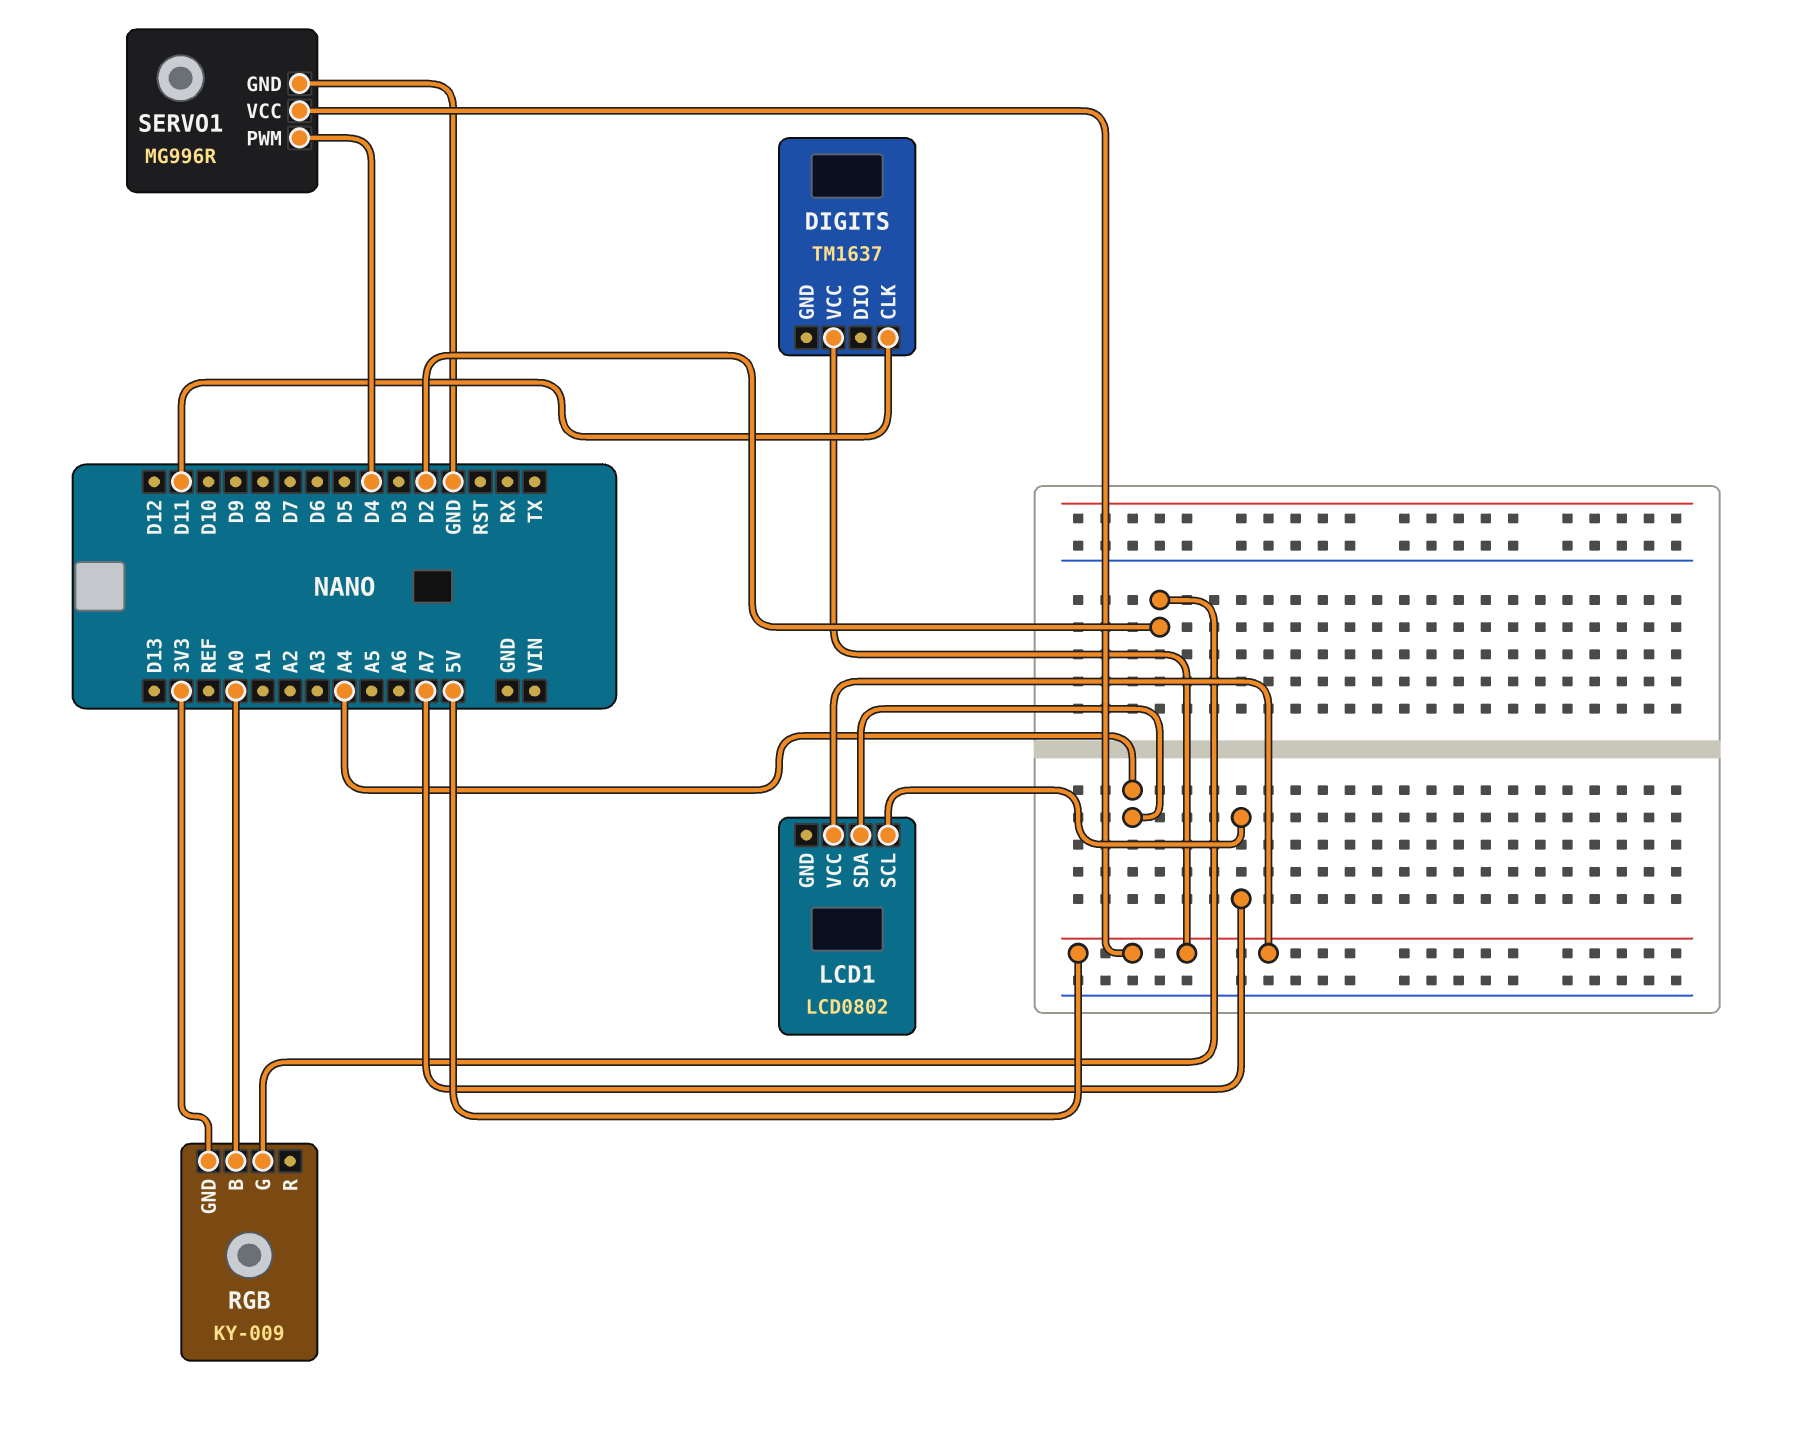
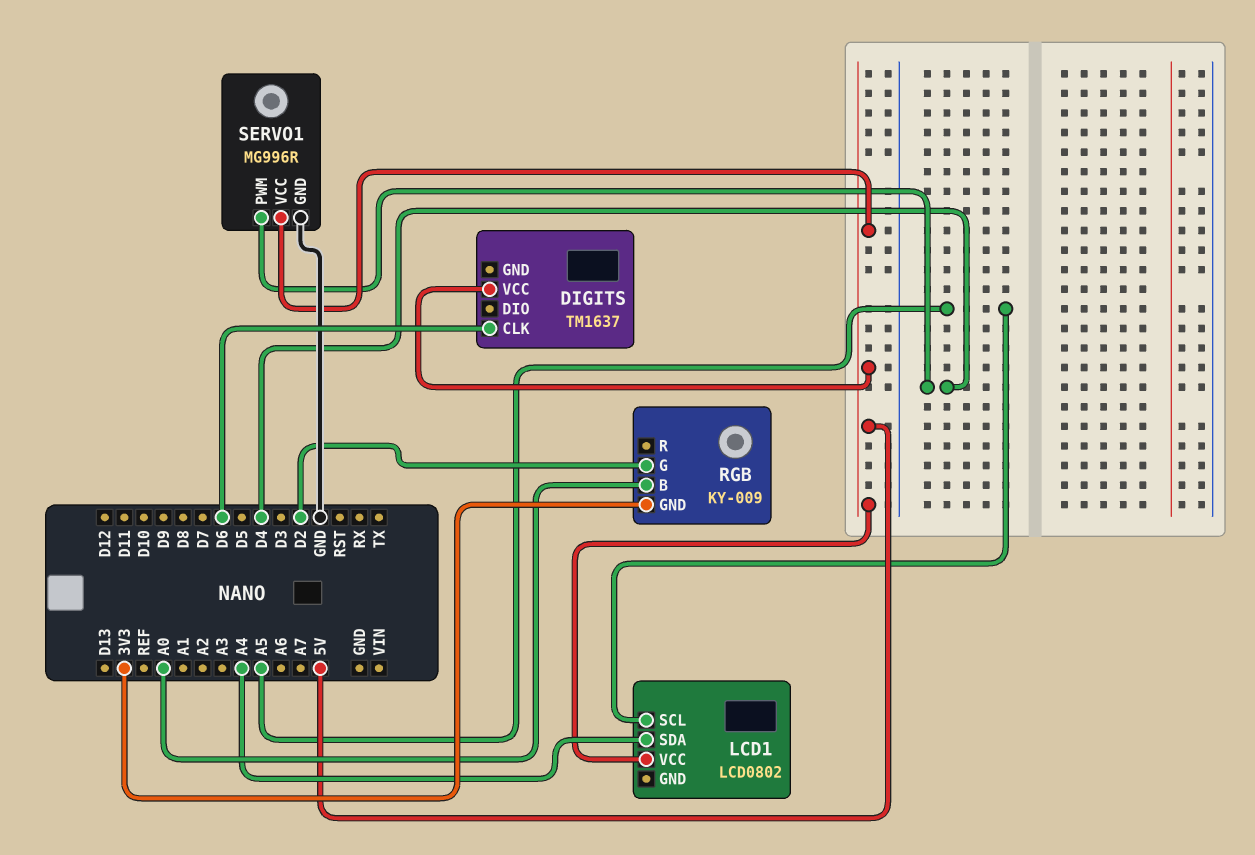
DIGITS pin CLK: D11 -> D6
LCD1 pin SCL: A7 -> A5

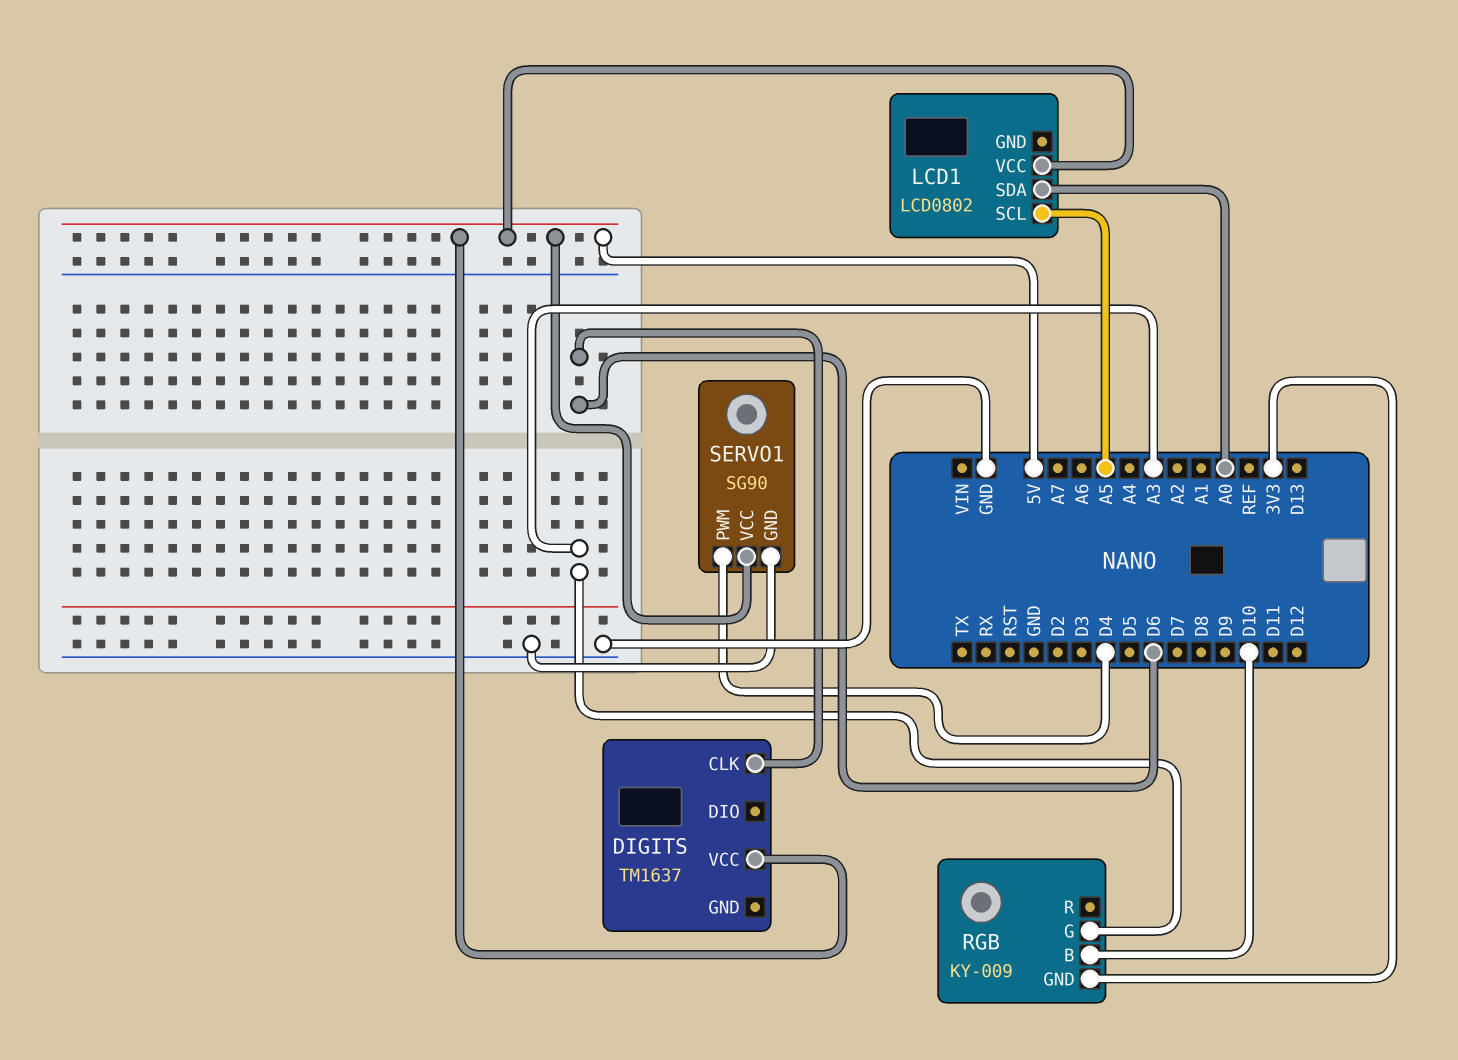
LCD1 pin SDA: A4 -> A0
RGB pin B: A0 -> D10
RGB pin G: D2 -> A3
SERVO1: MG996R -> SG90

